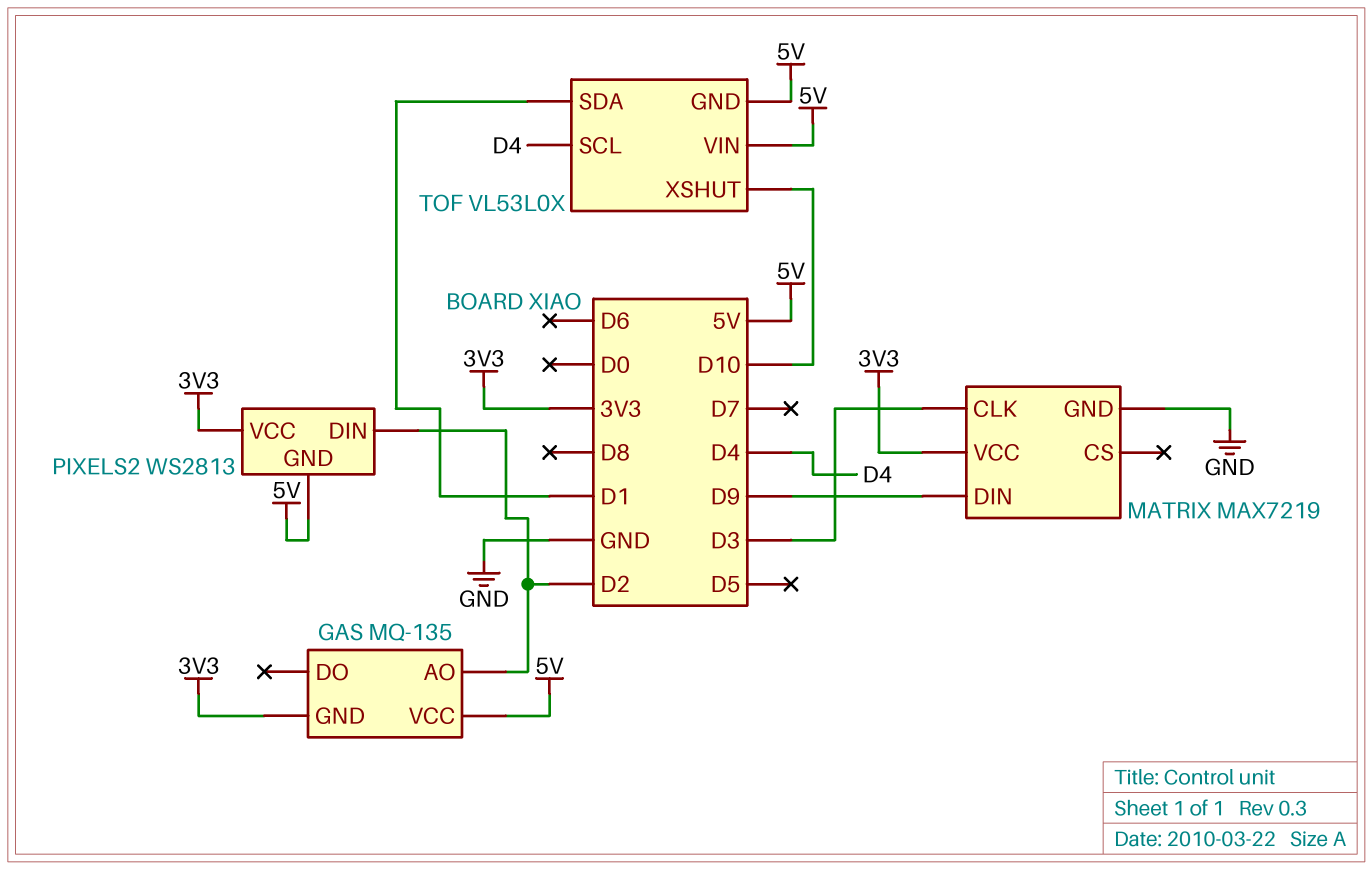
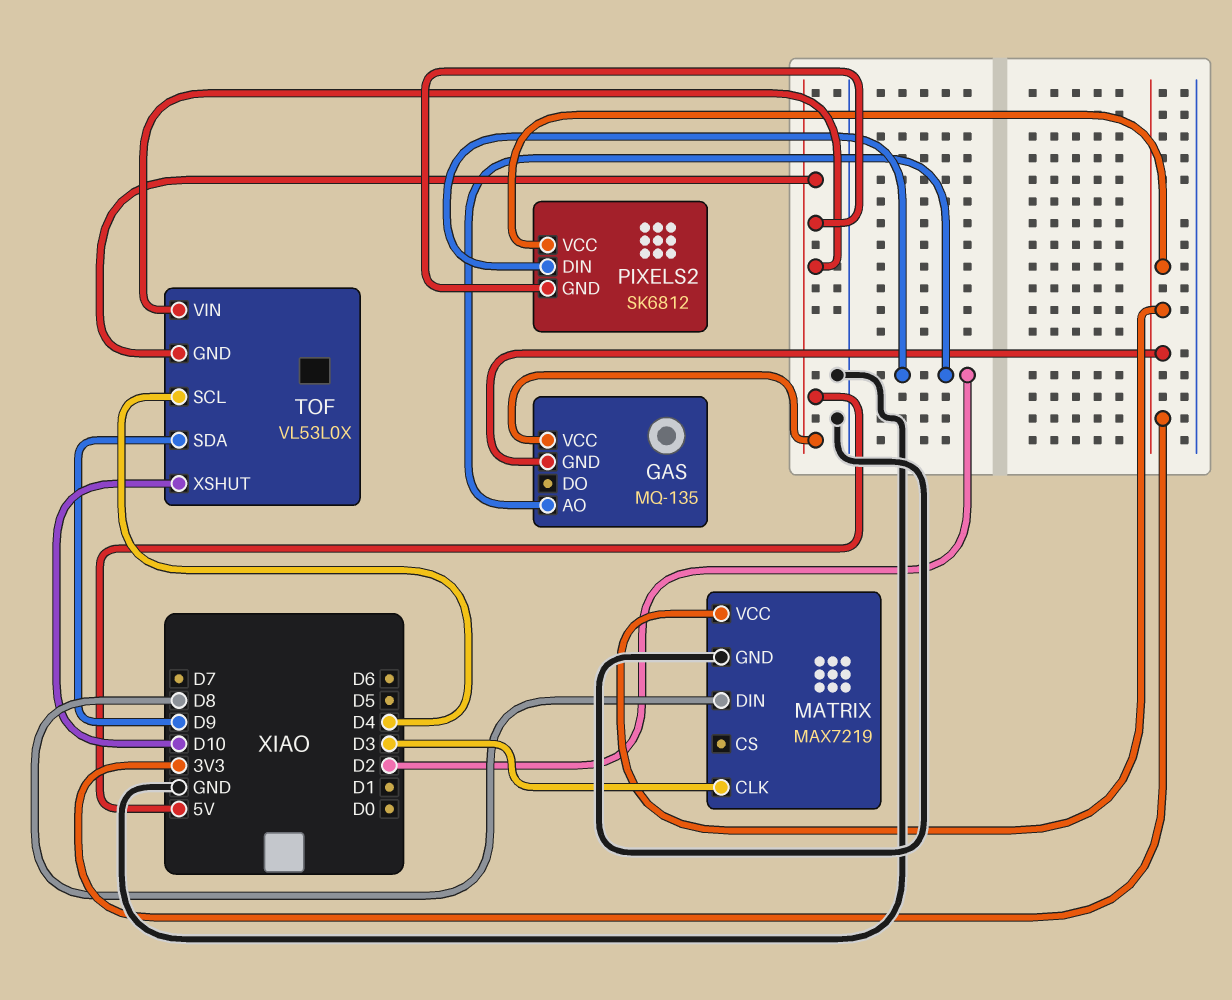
MATRIX pin DIN: D9 -> D8
PIXELS2: WS2813 -> SK6812
TOF pin SDA: D1 -> D9

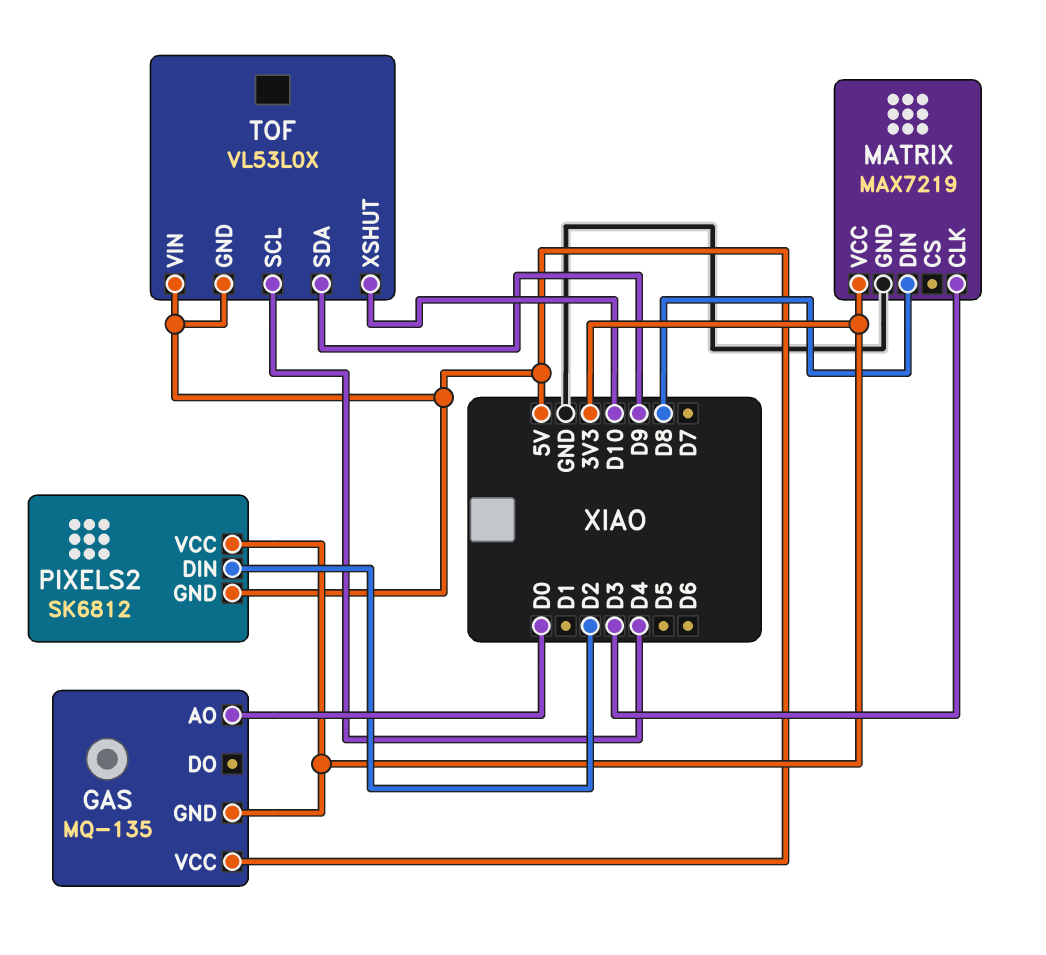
GAS pin AO: D2 -> D0

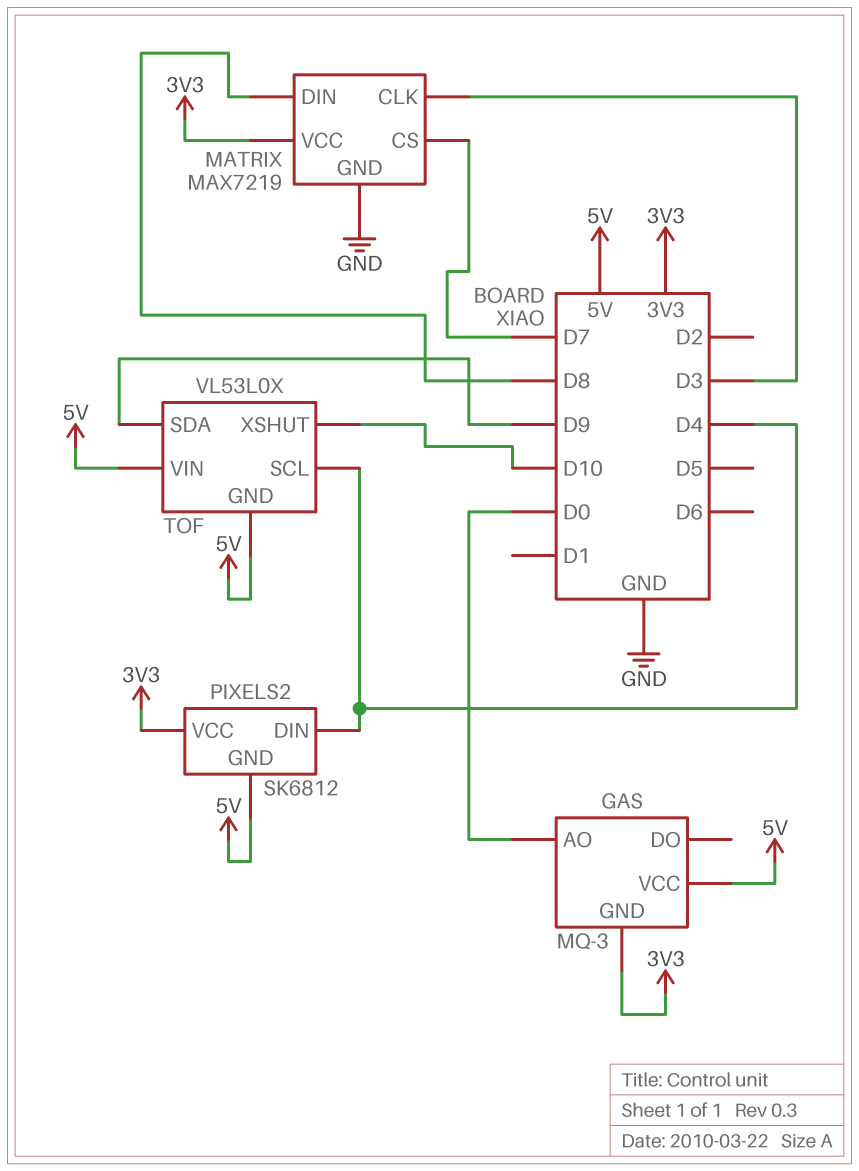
GAS: MQ-135 -> MQ-3
MATRIX pin CS: none -> D7
PIXELS2 pin DIN: D2 -> D4

